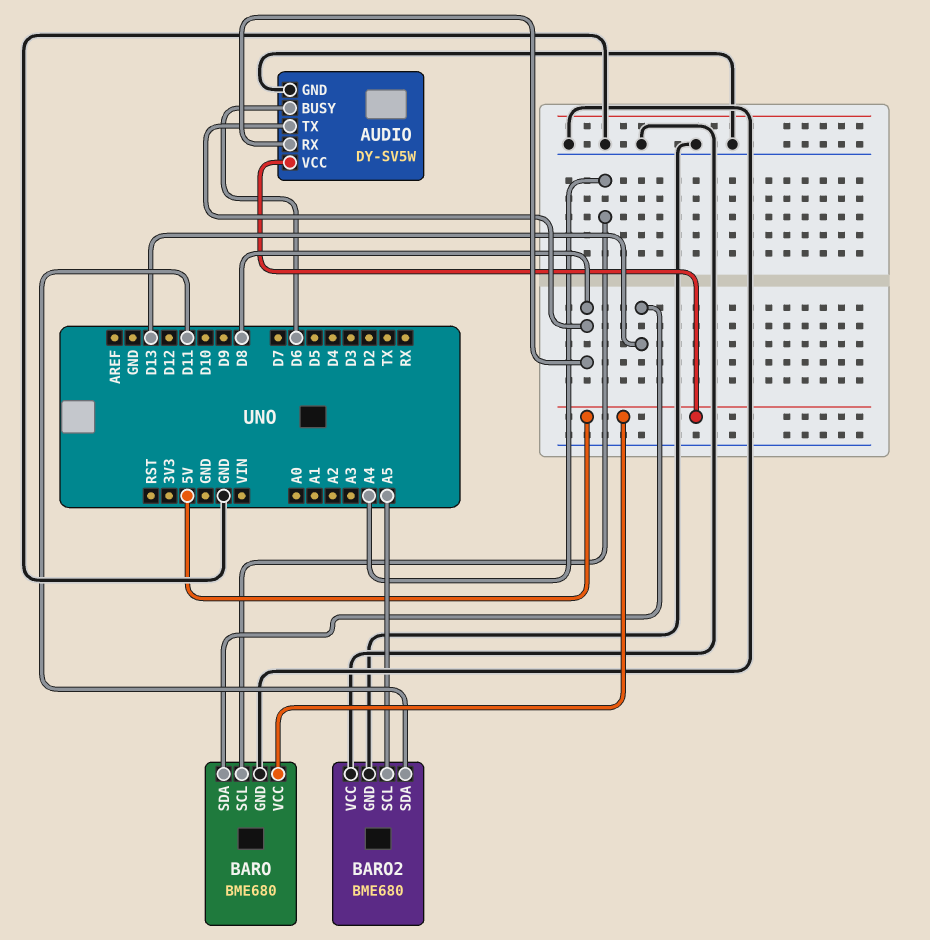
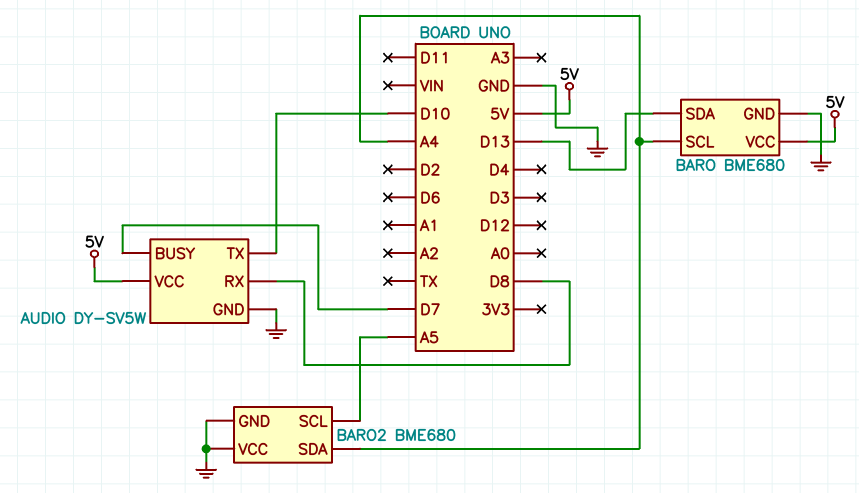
AUDIO pin BUSY: D6 -> D7
AUDIO pin TX: D8 -> D10
BARO2 pin SDA: D11 -> A4

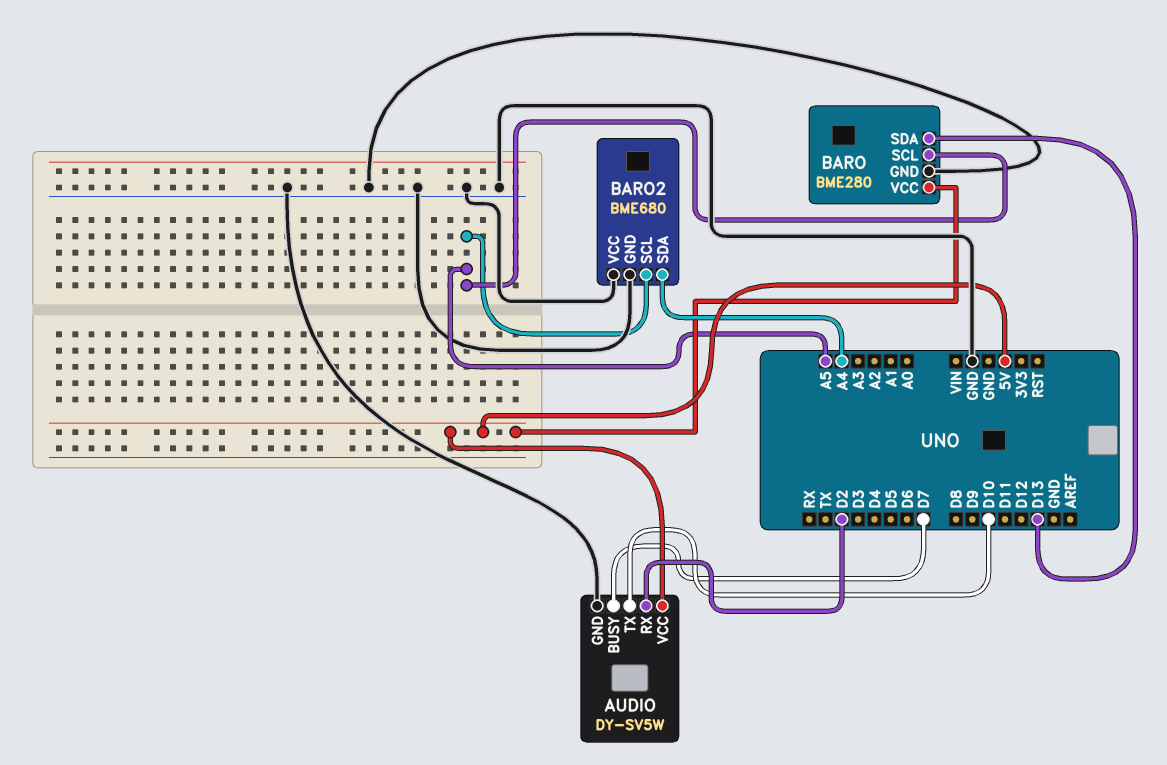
AUDIO pin RX: D8 -> D2
BARO: BME680 -> BME280
BARO pin SCL: A4 -> A5

